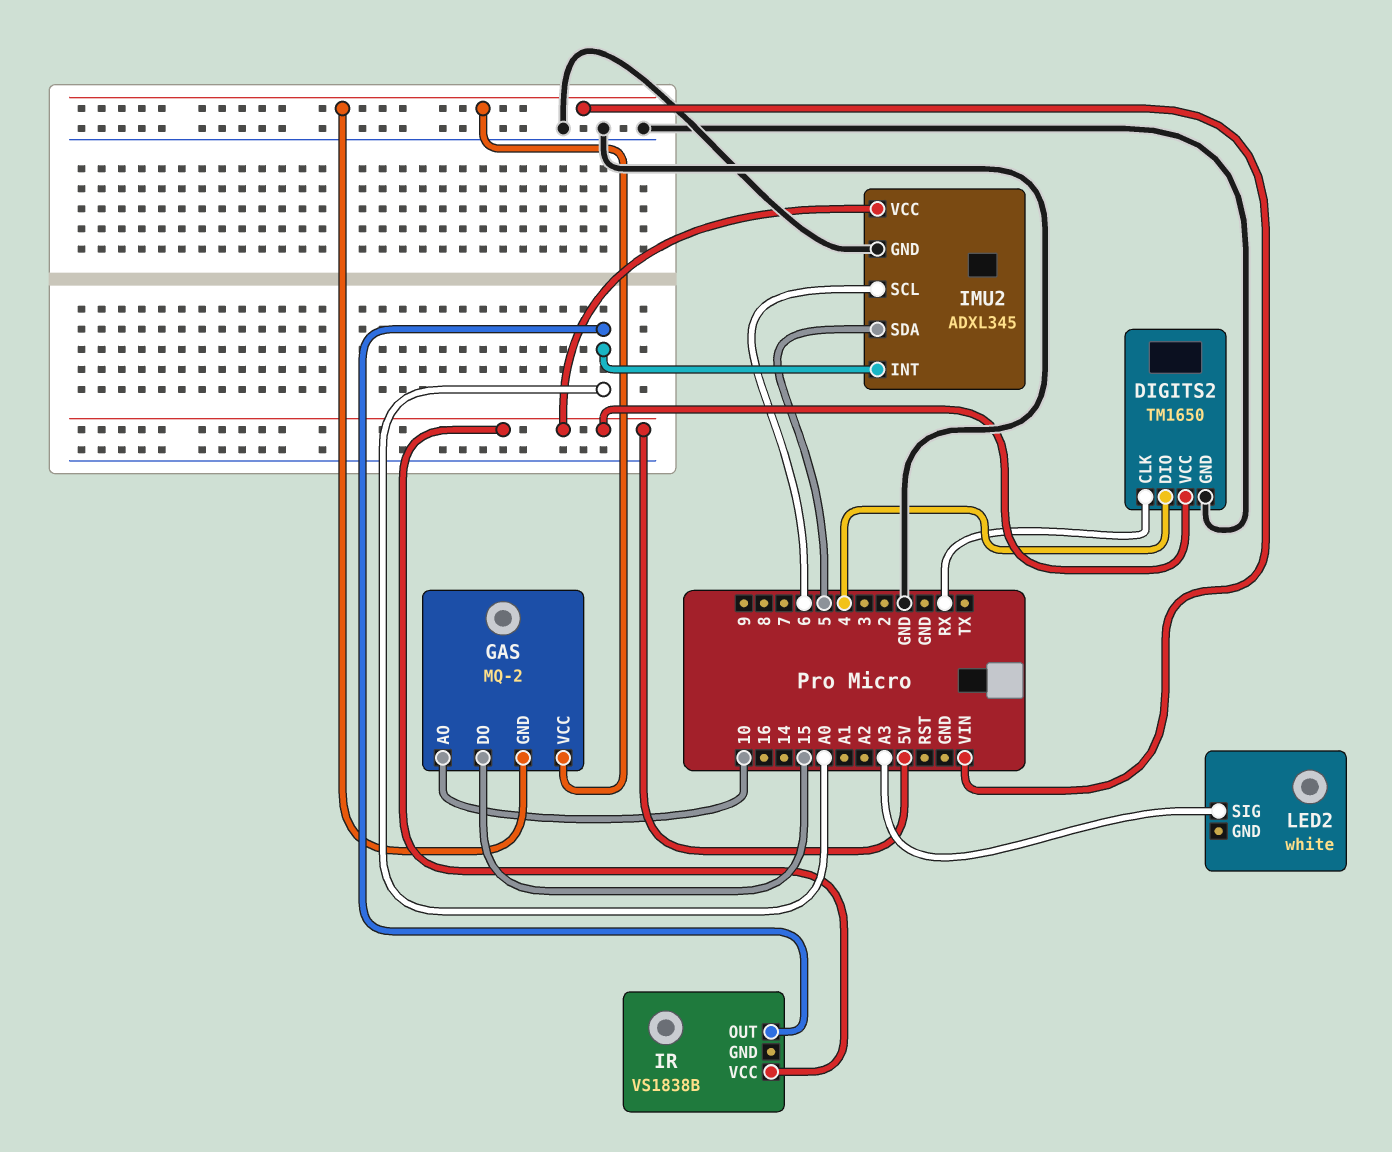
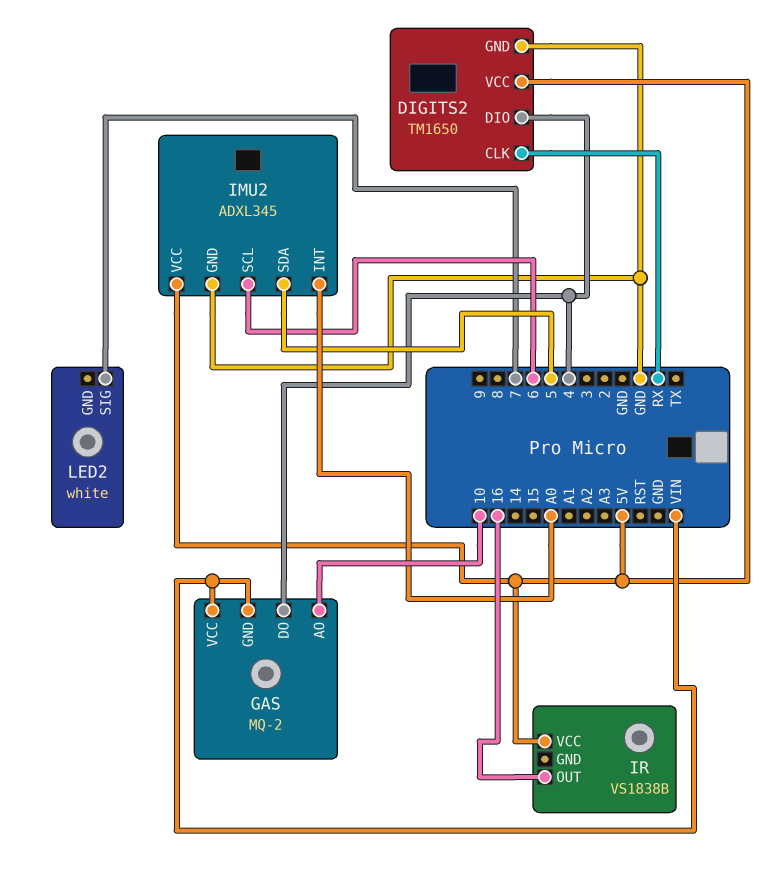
GAS pin DO: 15 -> 4
IR pin OUT: A0 -> 16
LED2 pin SIG: A3 -> 7

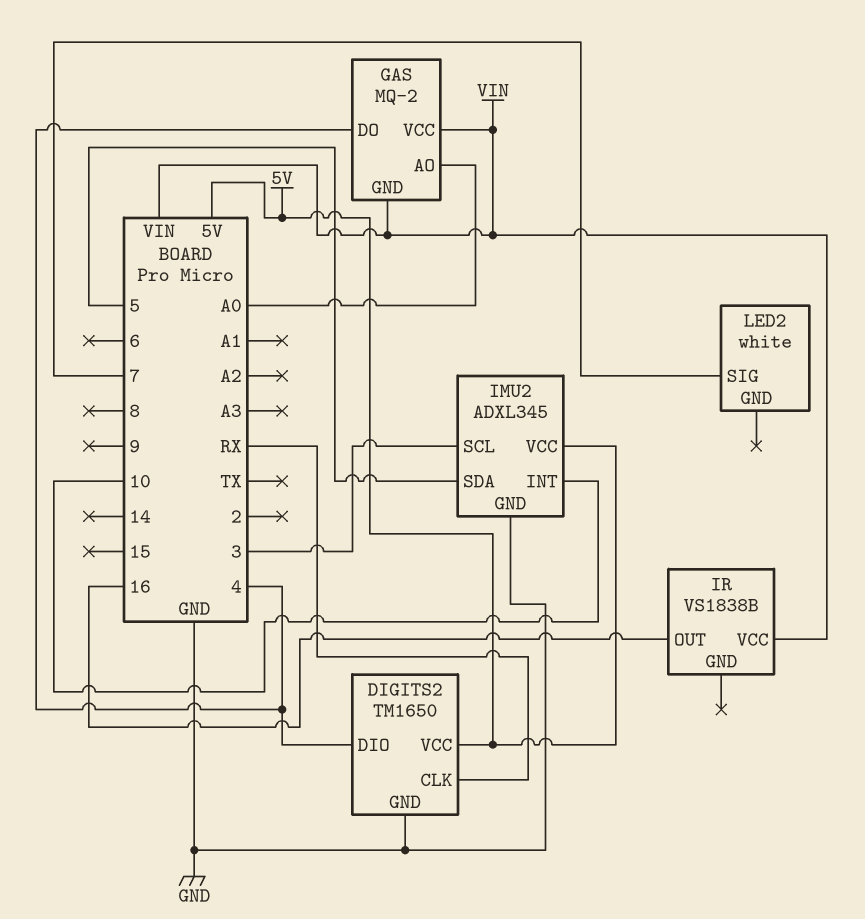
GAS pin AO: 10 -> A0
IMU2 pin INT: A0 -> 10
IMU2 pin SCL: 6 -> 3
IR pin VCC: 5V -> VIN

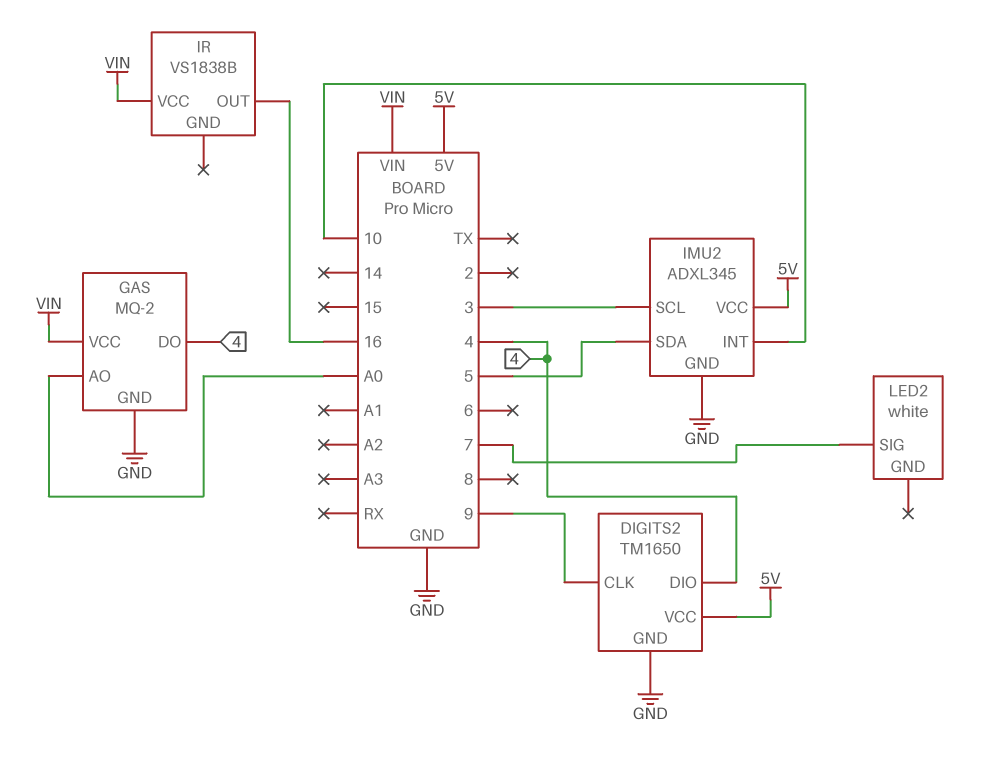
DIGITS2 pin CLK: RX -> 9
GAS pin GND: VIN -> GND

